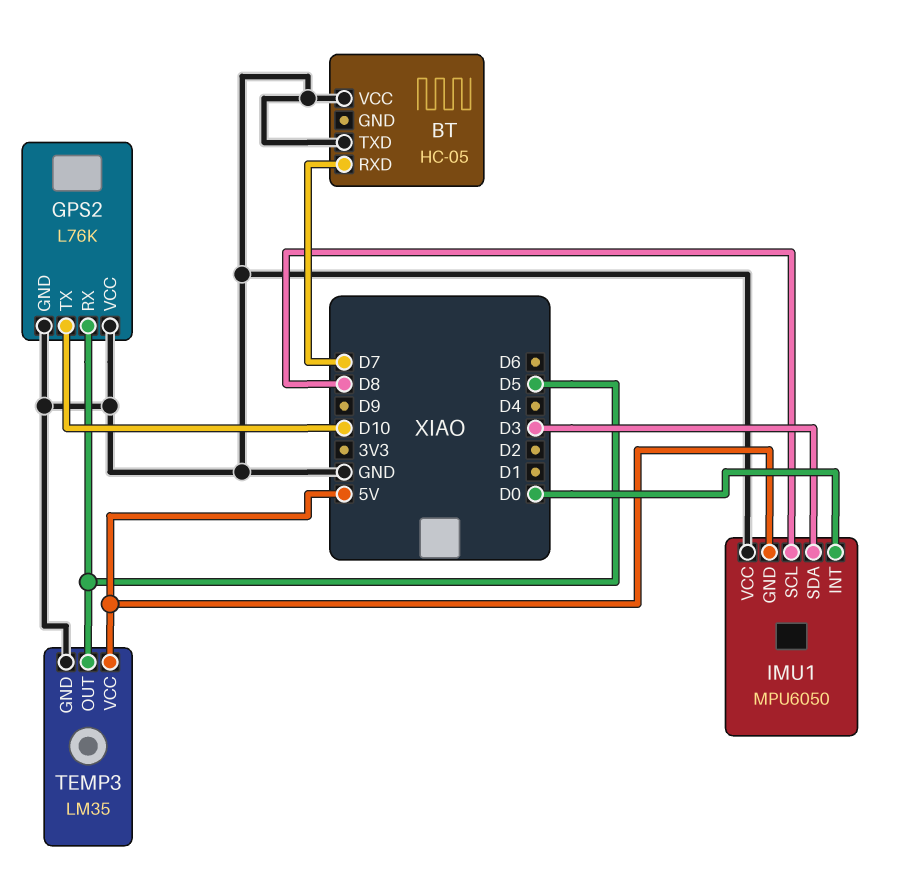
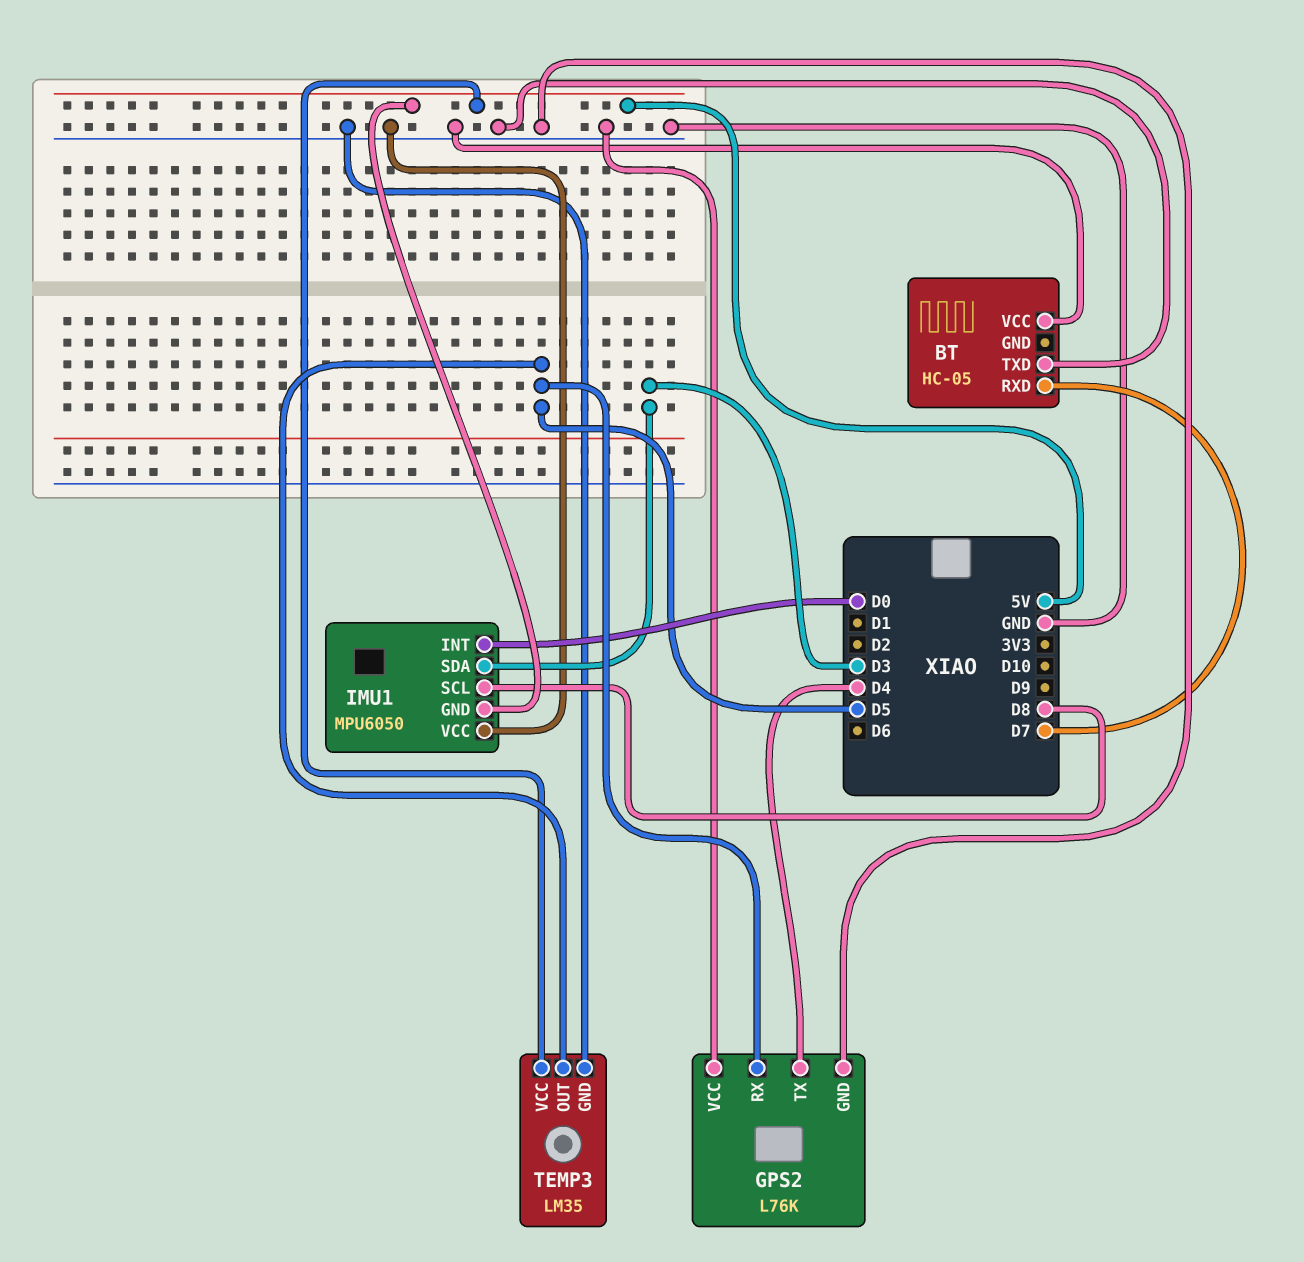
GPS2 pin TX: D10 -> D4

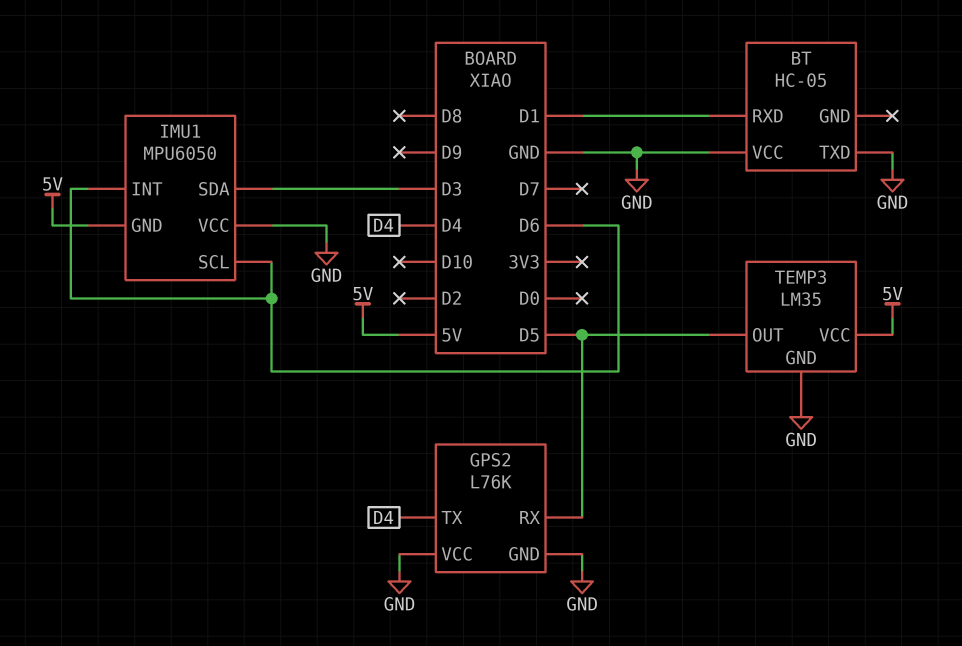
BT pin RXD: D7 -> D1
IMU1 pin INT: D0 -> D6
IMU1 pin SCL: D8 -> D6

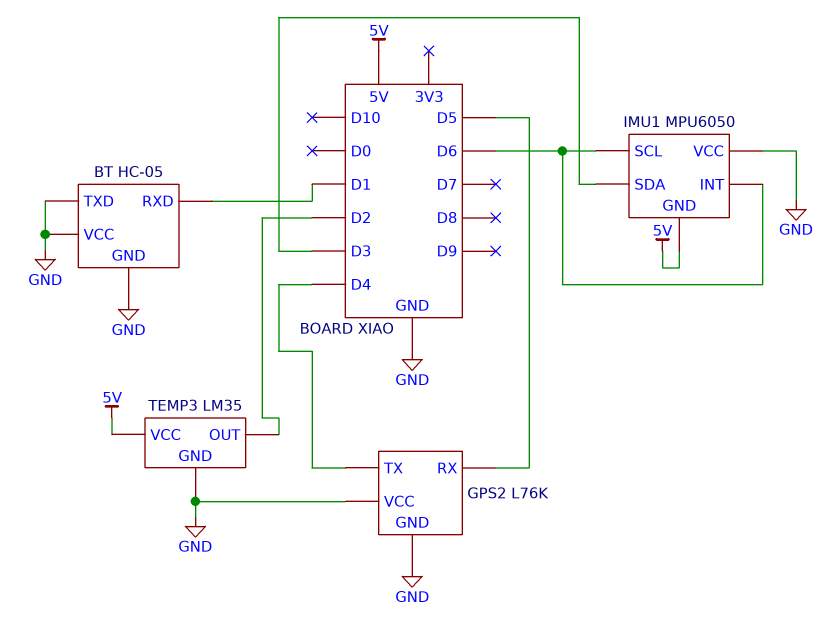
BT pin GND: none -> GND
TEMP3 pin OUT: D5 -> D2

